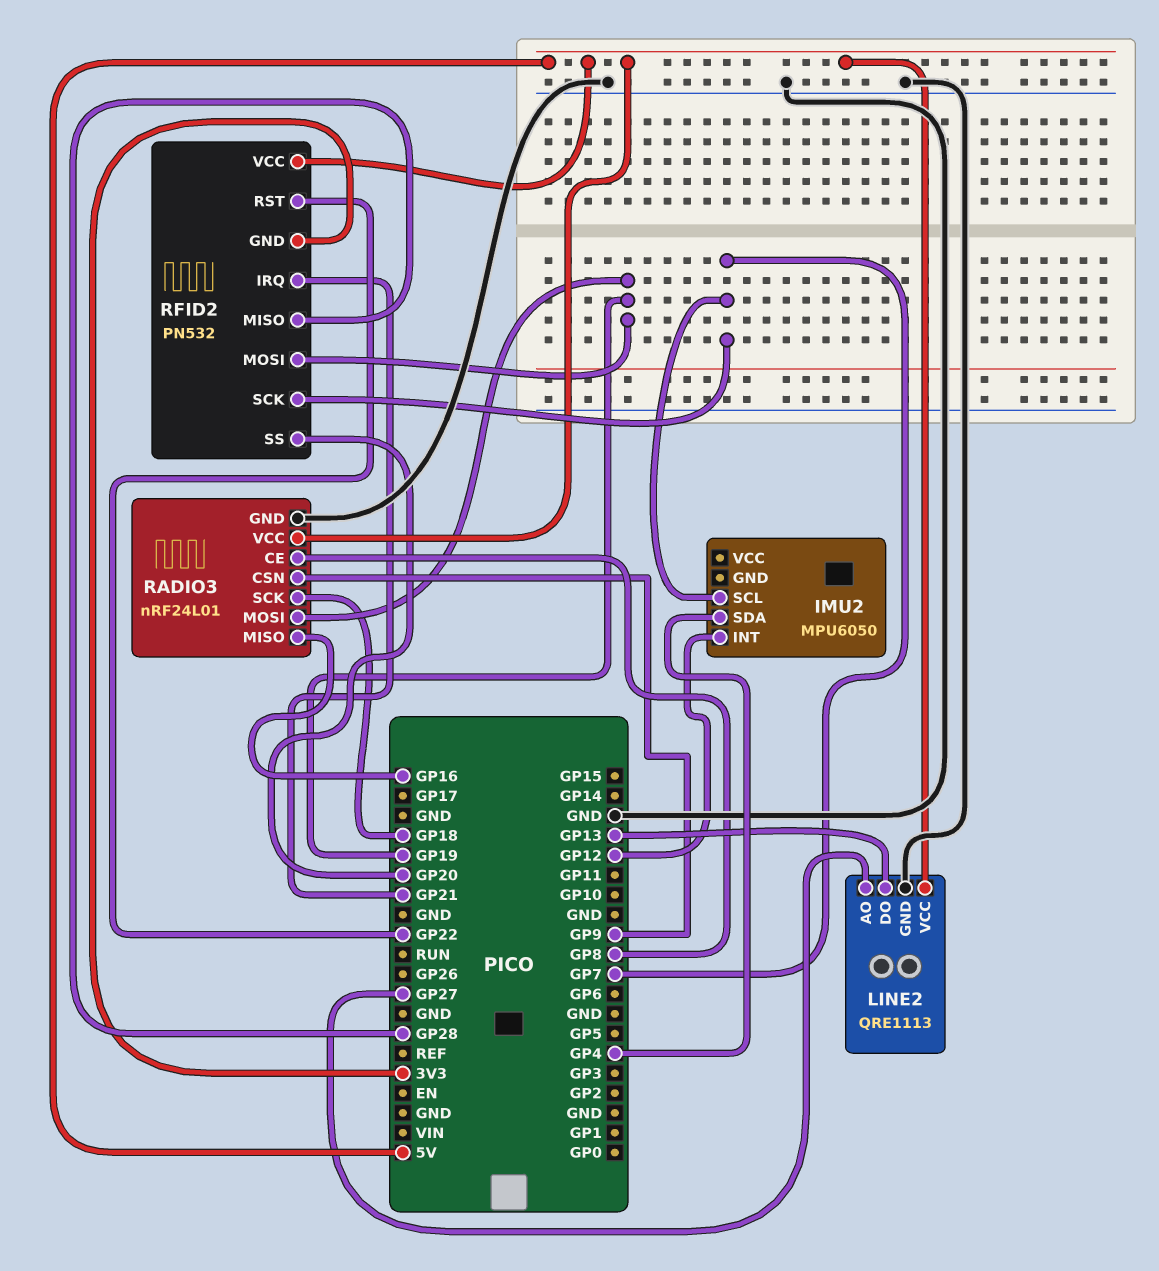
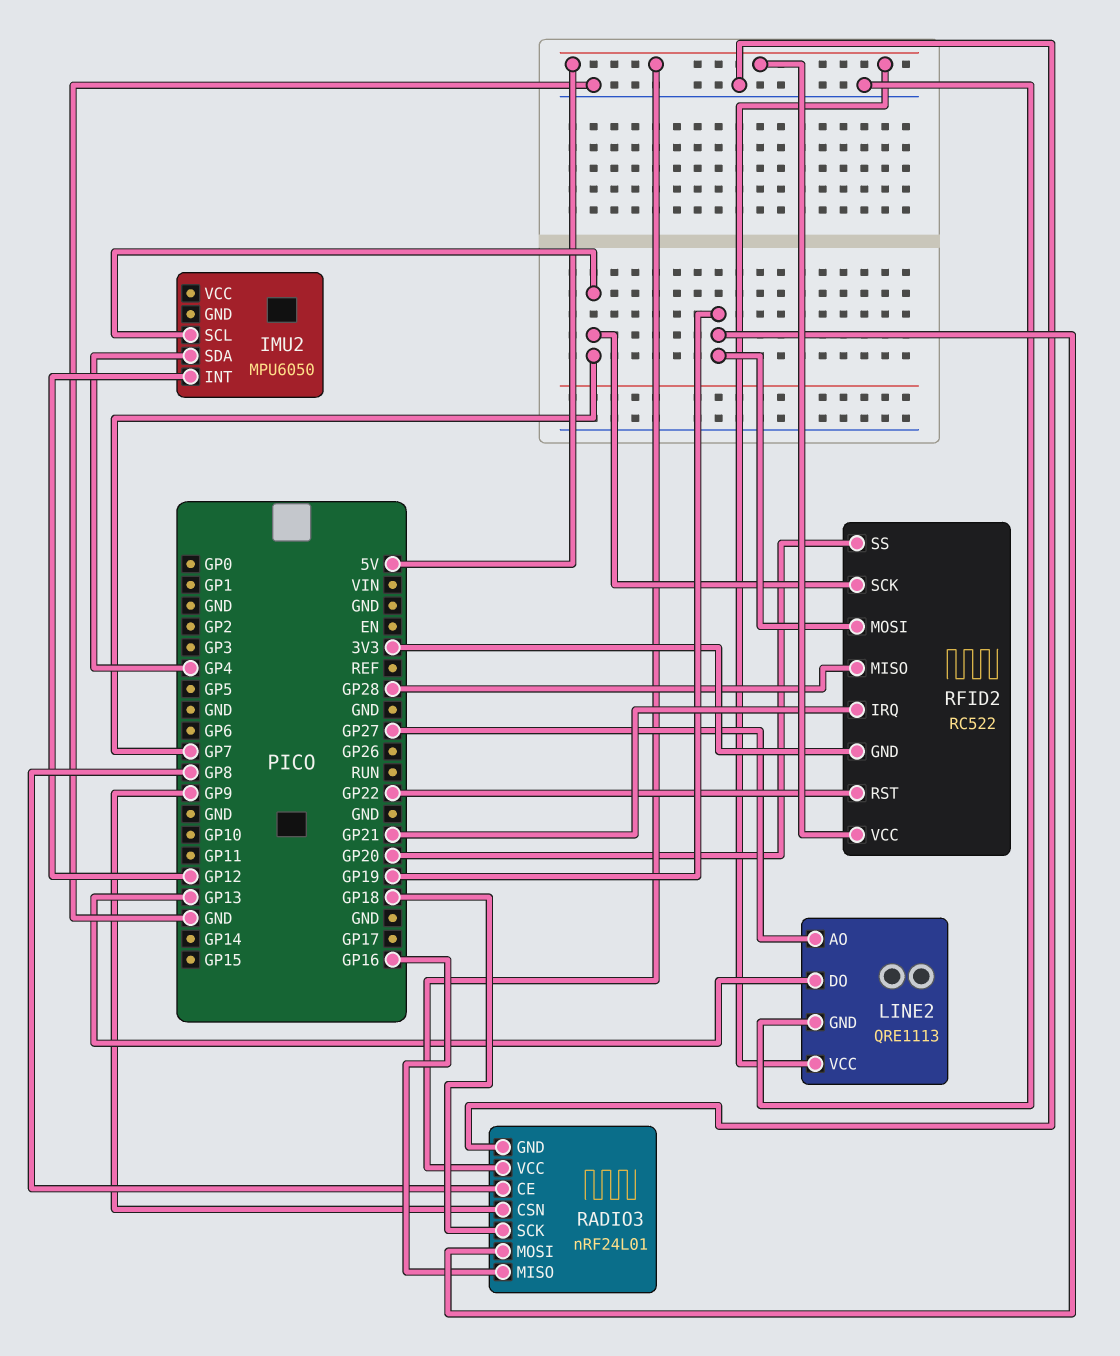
RFID2: PN532 -> RC522

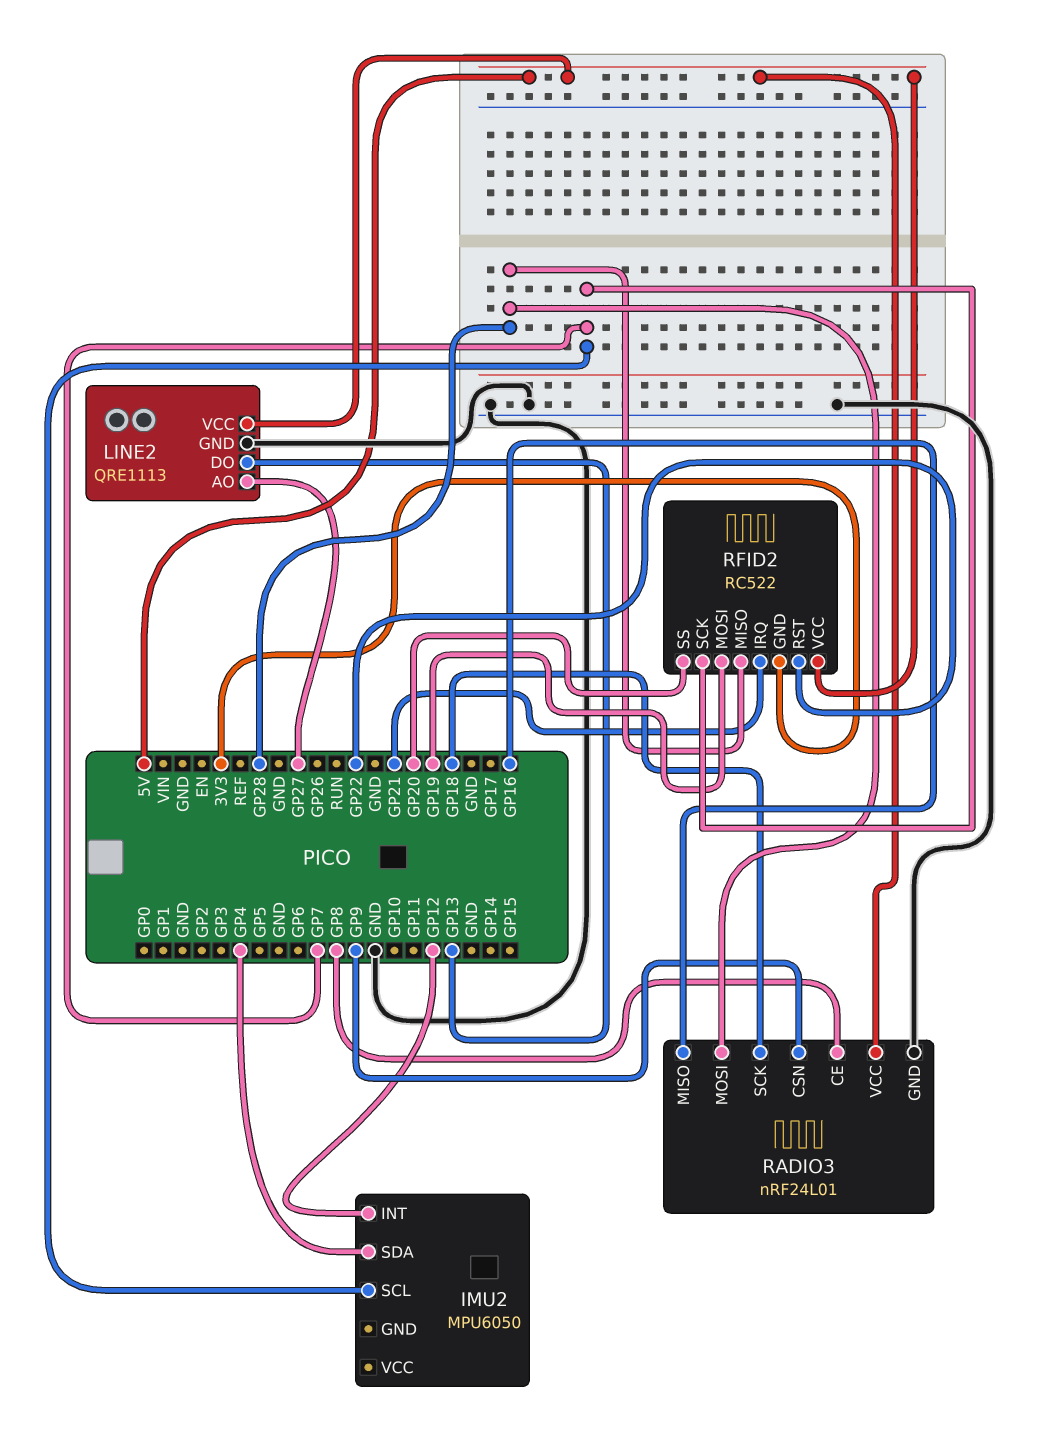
RADIO3 pin MOSI: GP19 -> GP28

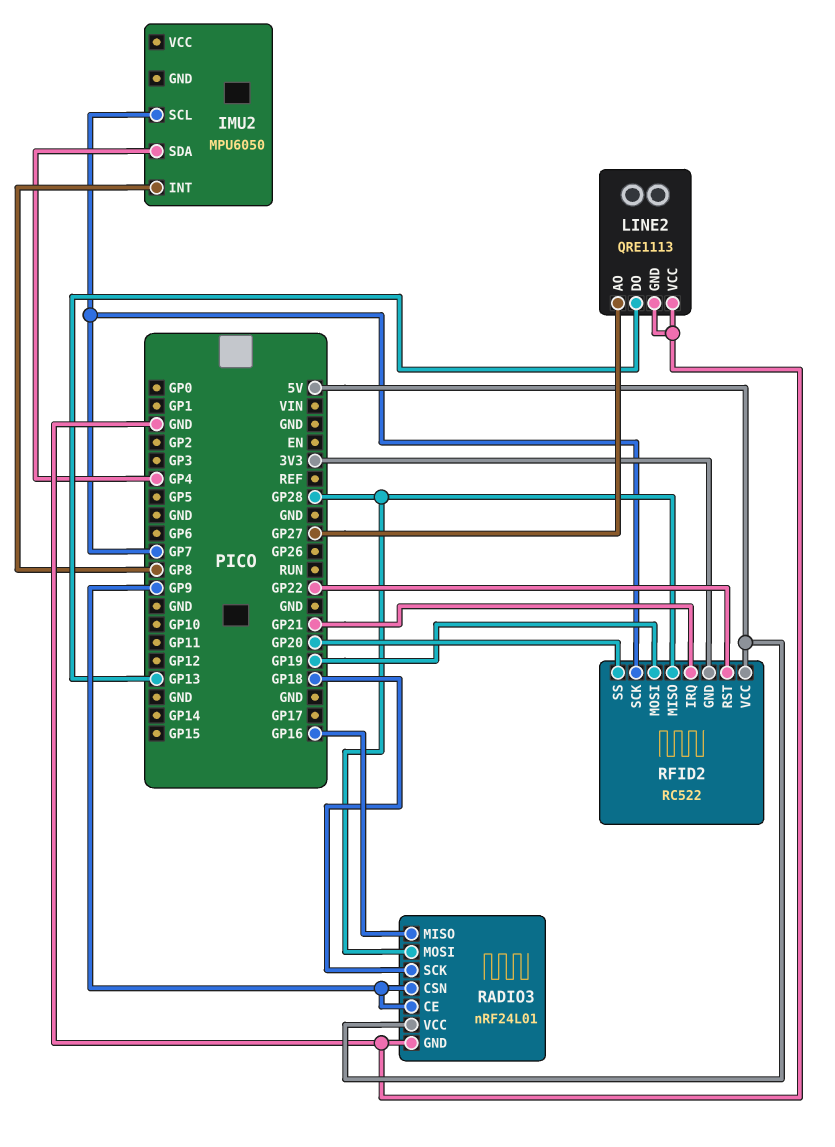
IMU2 pin INT: GP12 -> GP8
LINE2 pin VCC: 5V -> GND
RADIO3 pin CE: GP8 -> GP9

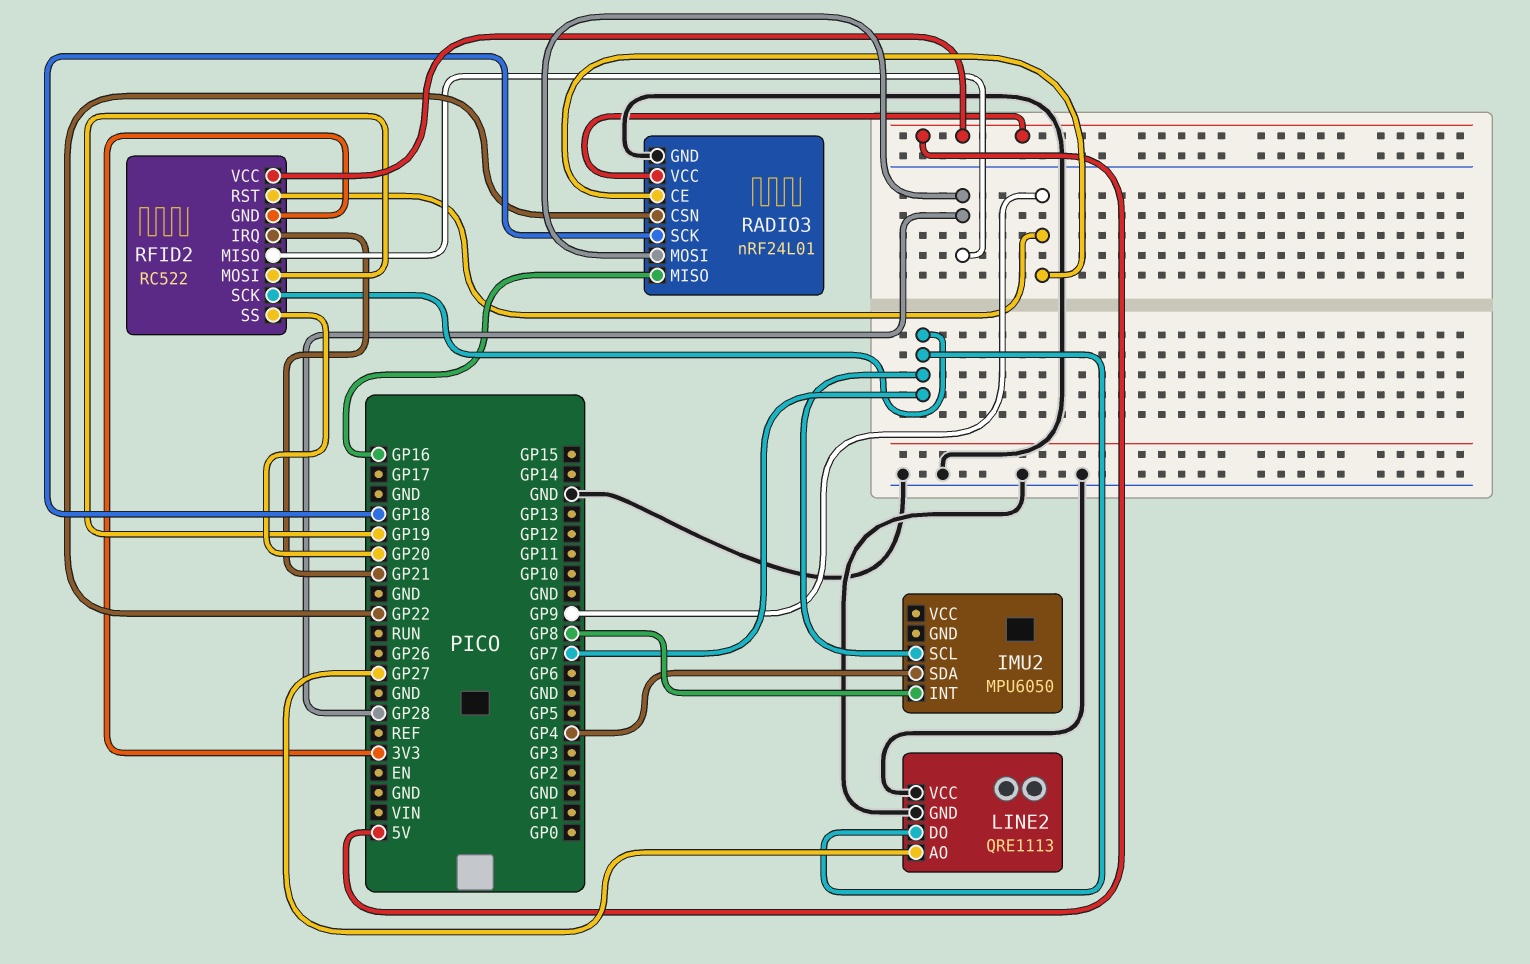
LINE2 pin DO: GP13 -> GP7
RADIO3 pin CSN: GP9 -> GP22
RFID2 pin RST: GP22 -> GP9

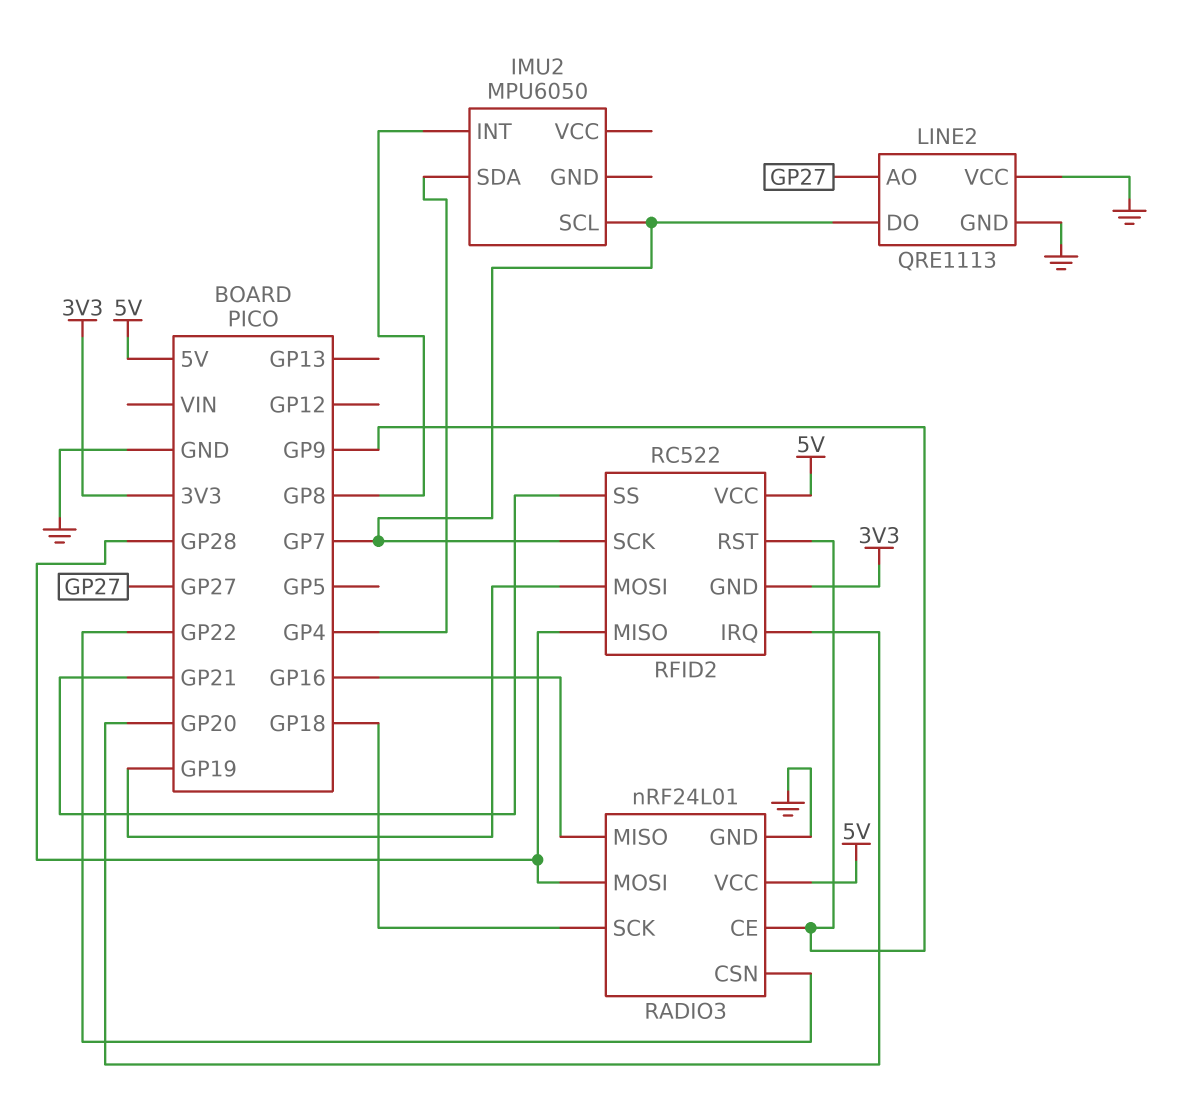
RFID2 pin IRQ: GP21 -> GP20
RFID2 pin SS: GP20 -> GP21

